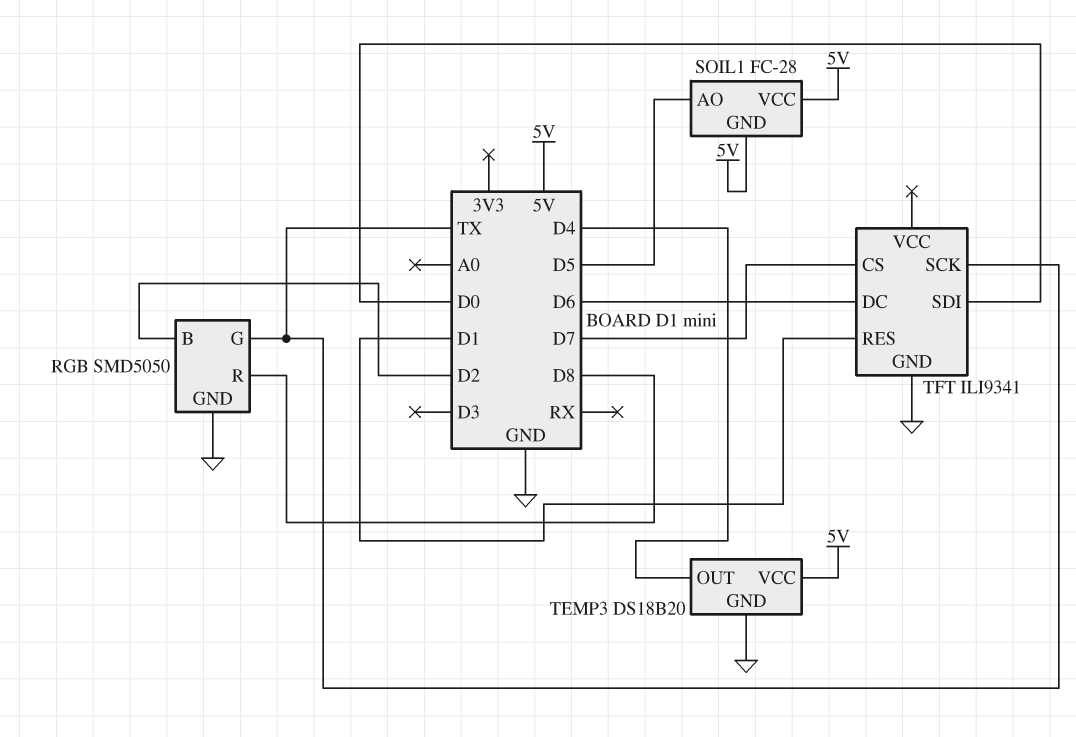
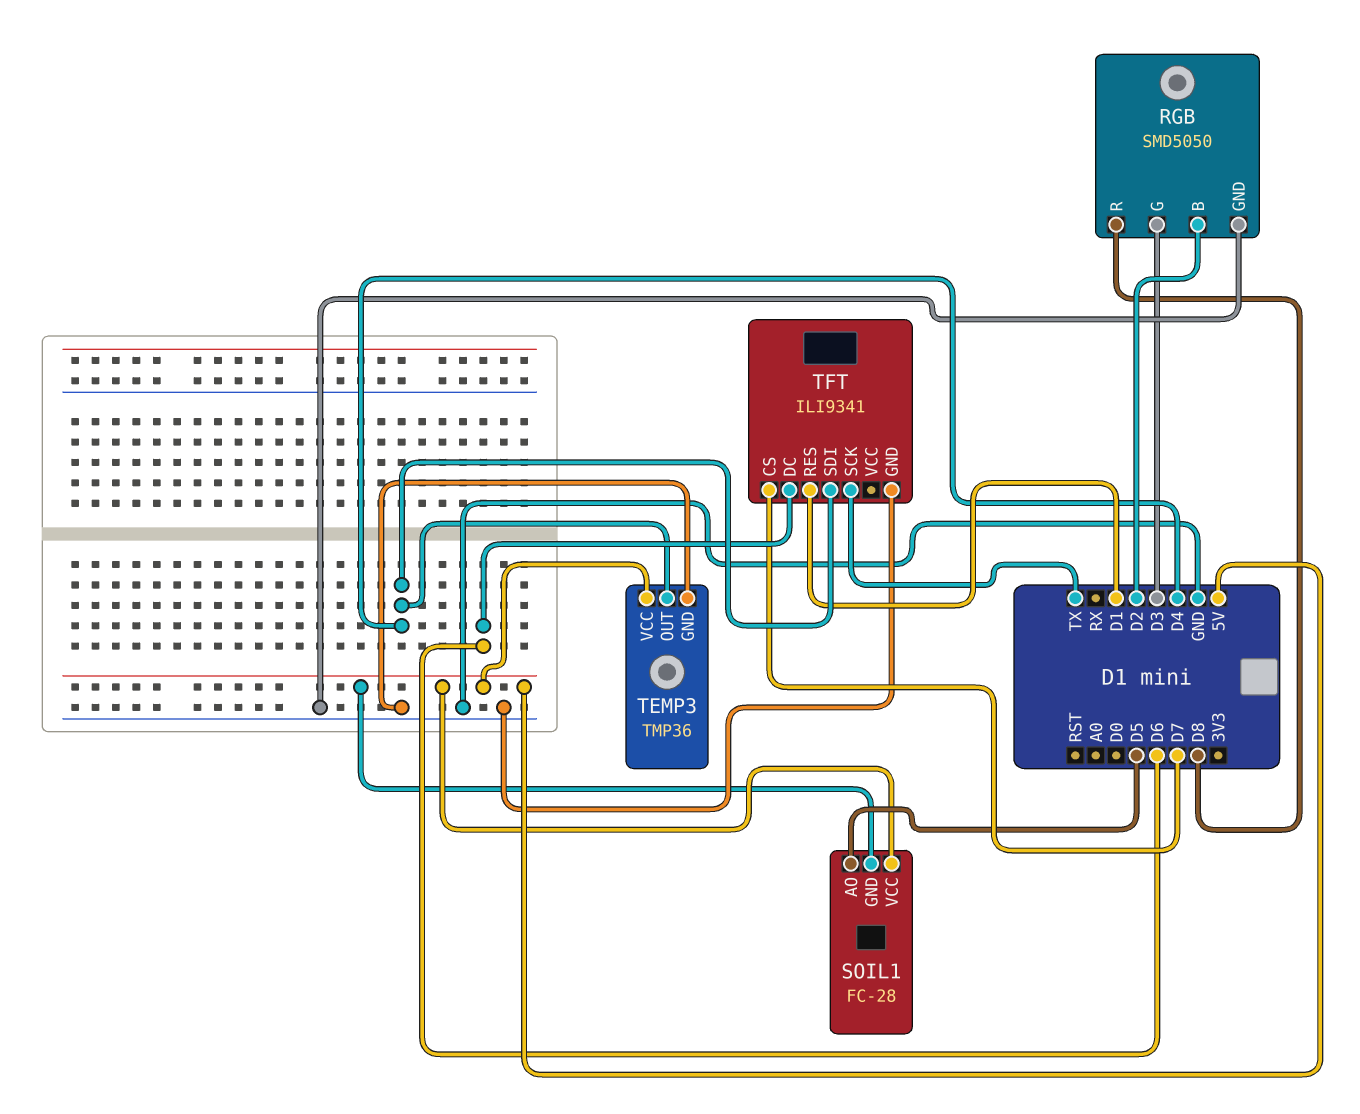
RGB pin G: TX -> D3
TEMP3: DS18B20 -> TMP36
TFT pin SDI: D0 -> D4

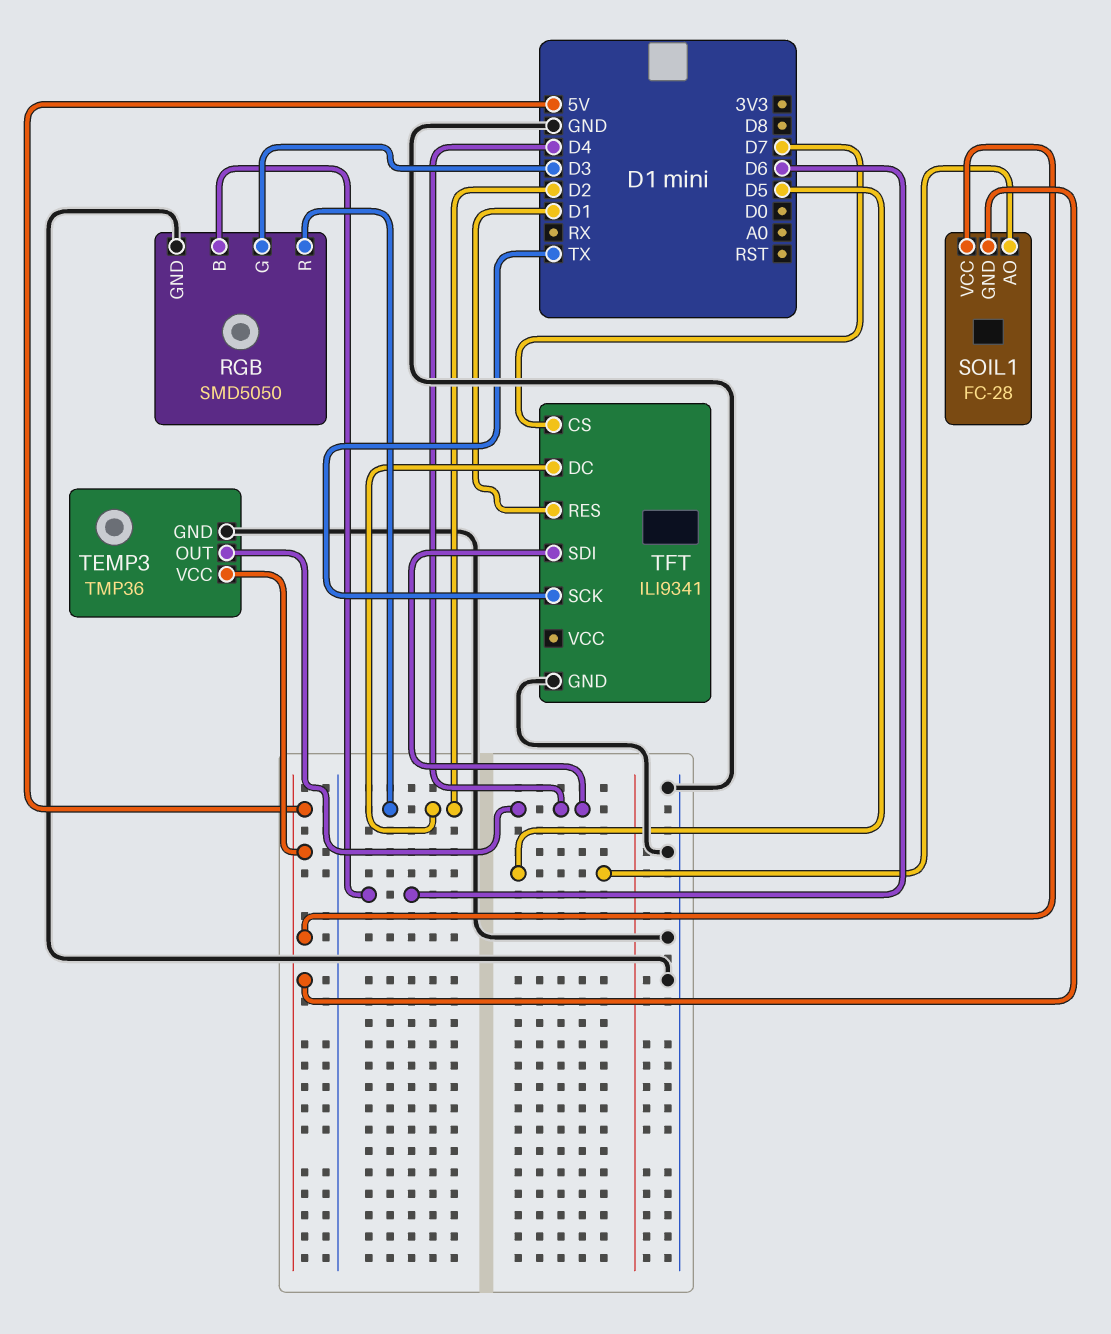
RGB pin B: D2 -> D6
RGB pin R: D8 -> D2
TFT pin DC: D6 -> D2

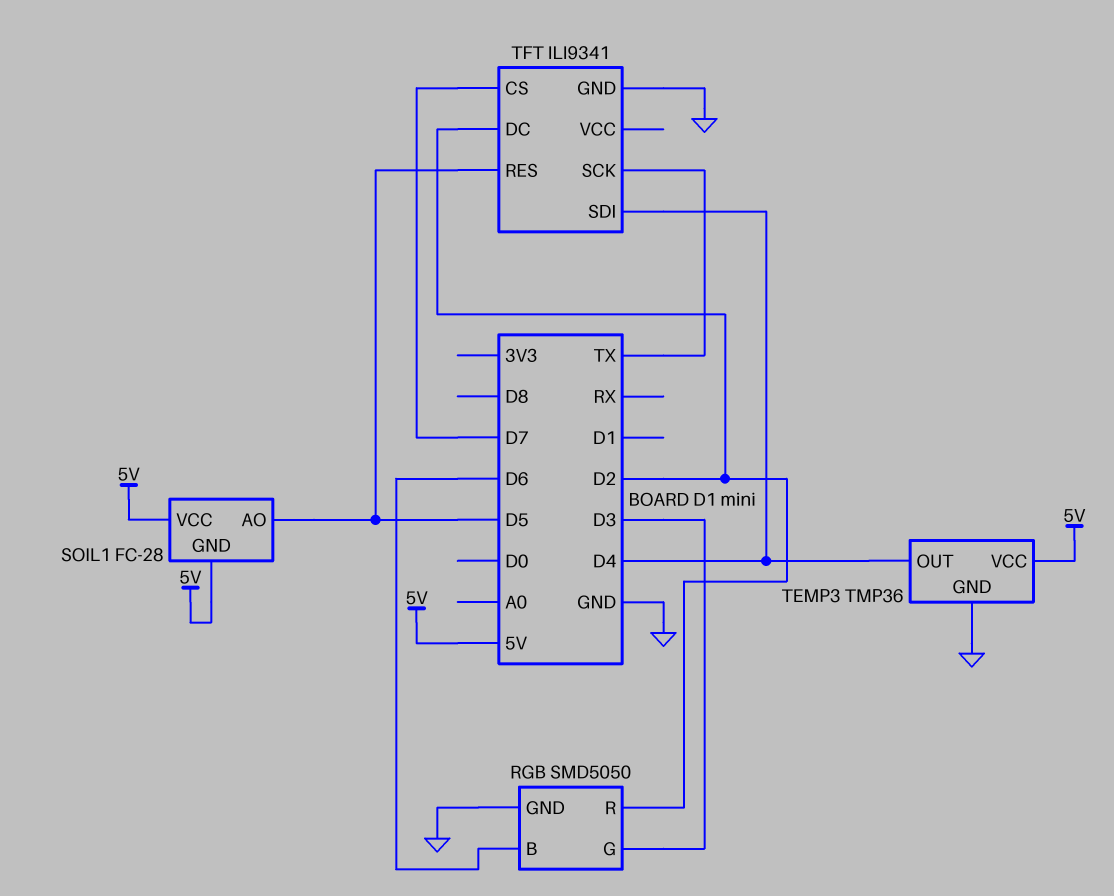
TFT pin RES: D1 -> D5

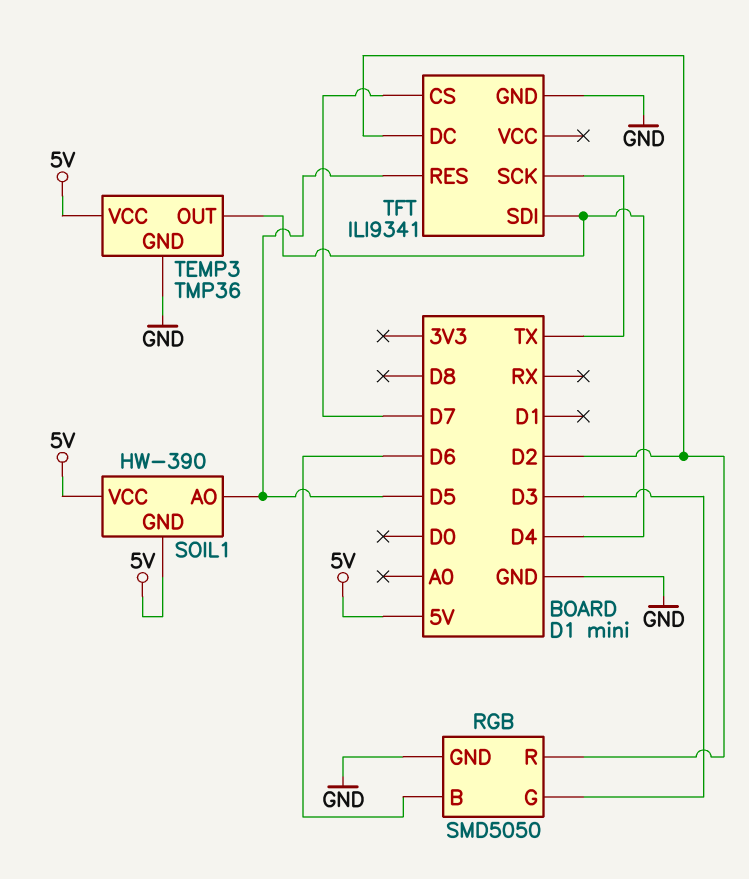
SOIL1: FC-28 -> HW-390

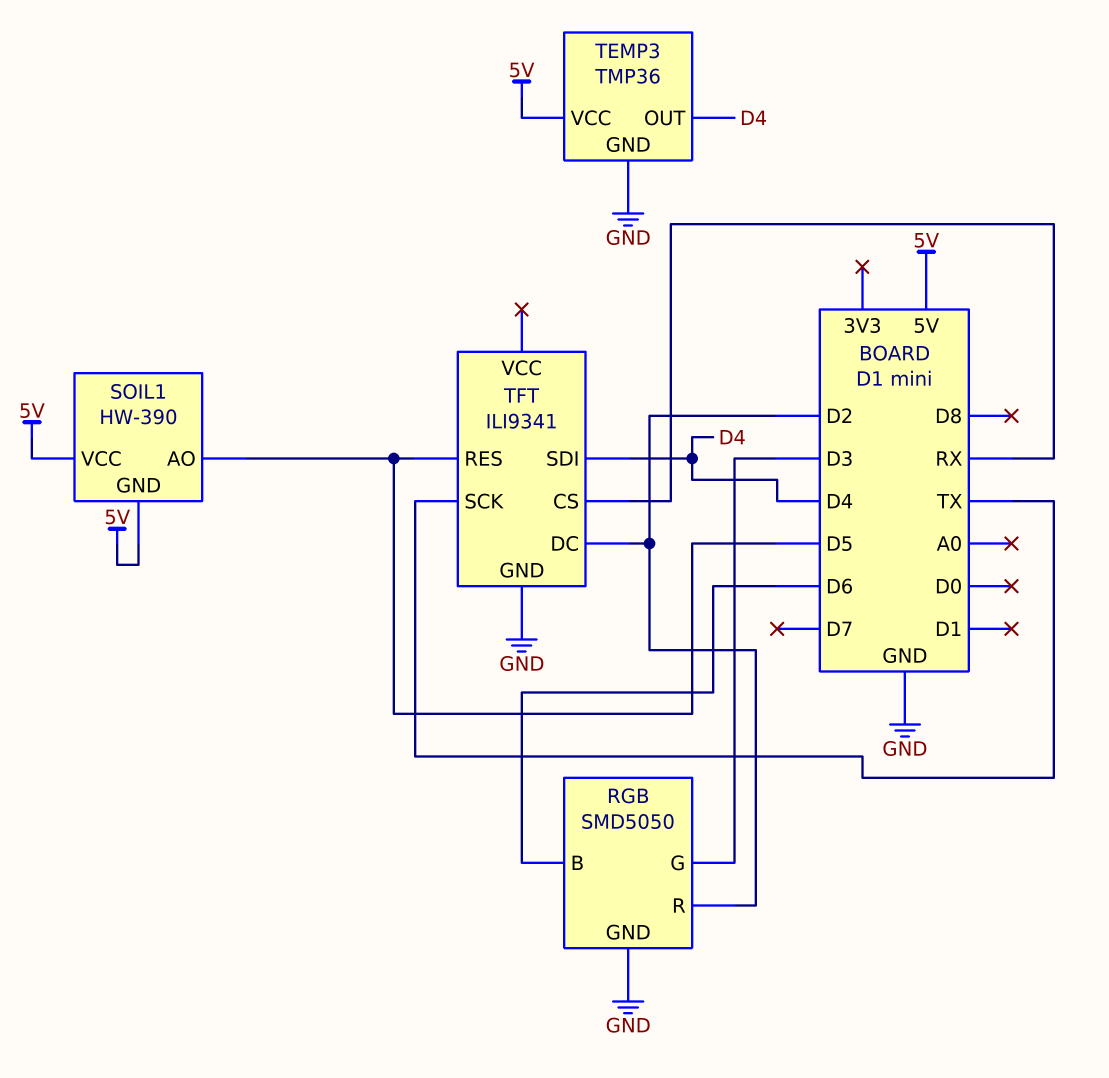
TFT pin CS: D7 -> RX

